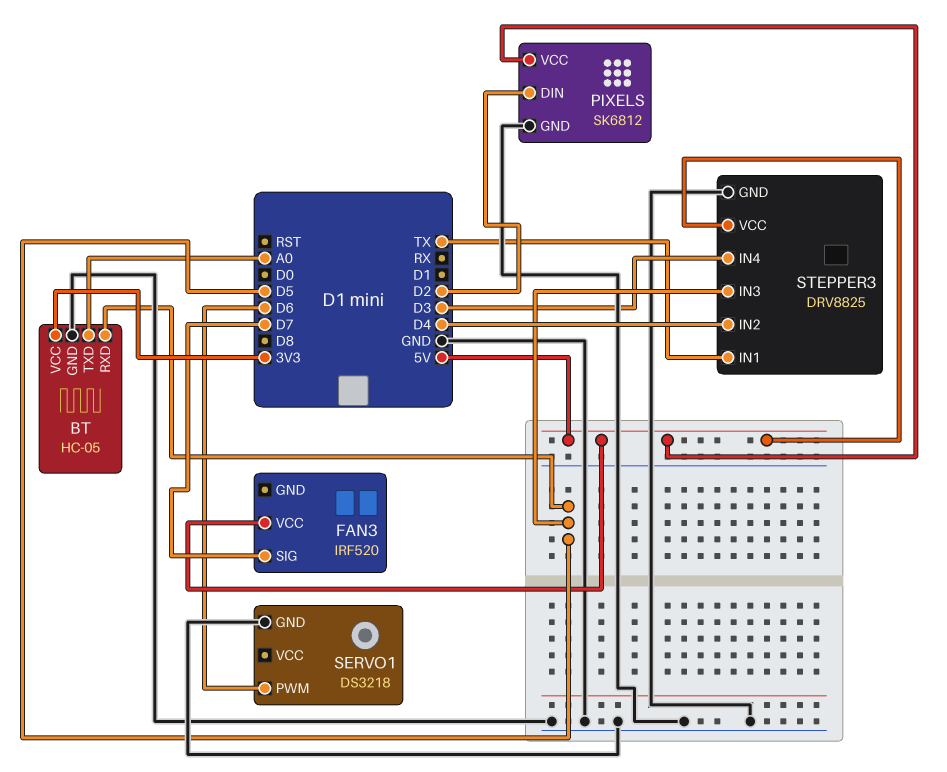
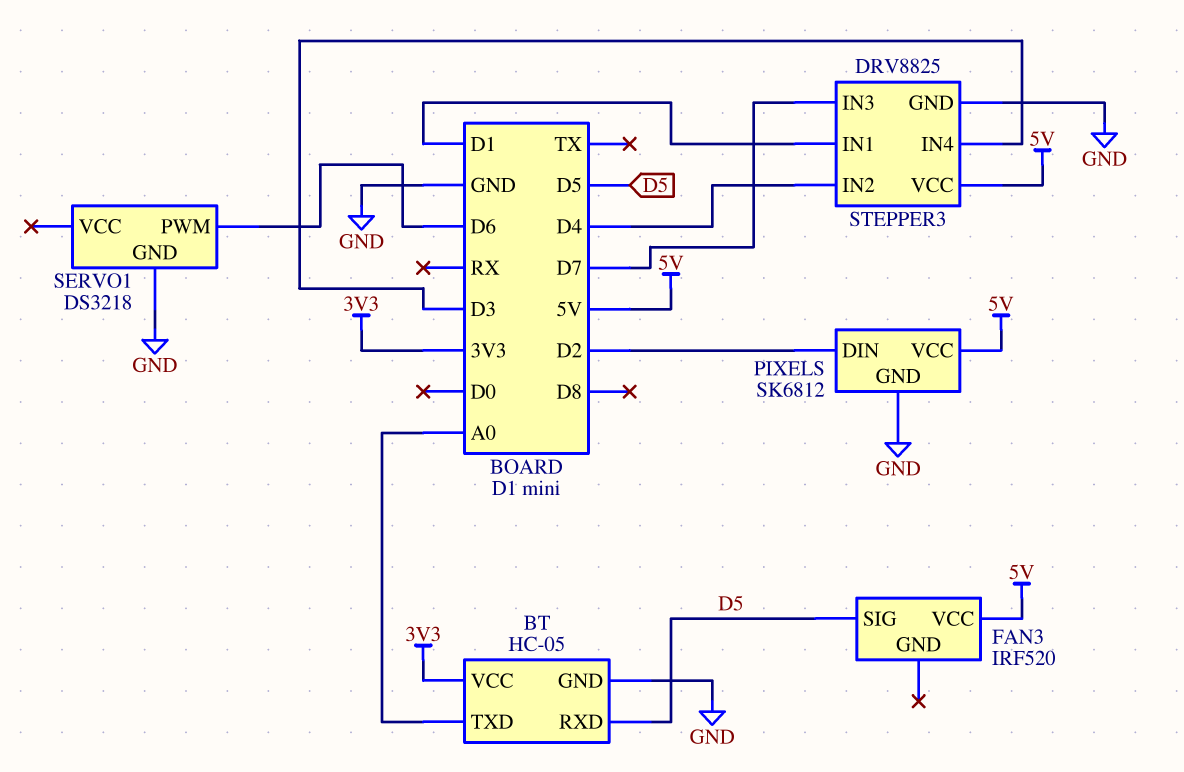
FAN3 pin SIG: D7 -> D5
STEPPER3 pin IN1: TX -> D1
STEPPER3 pin IN3: D5 -> D7

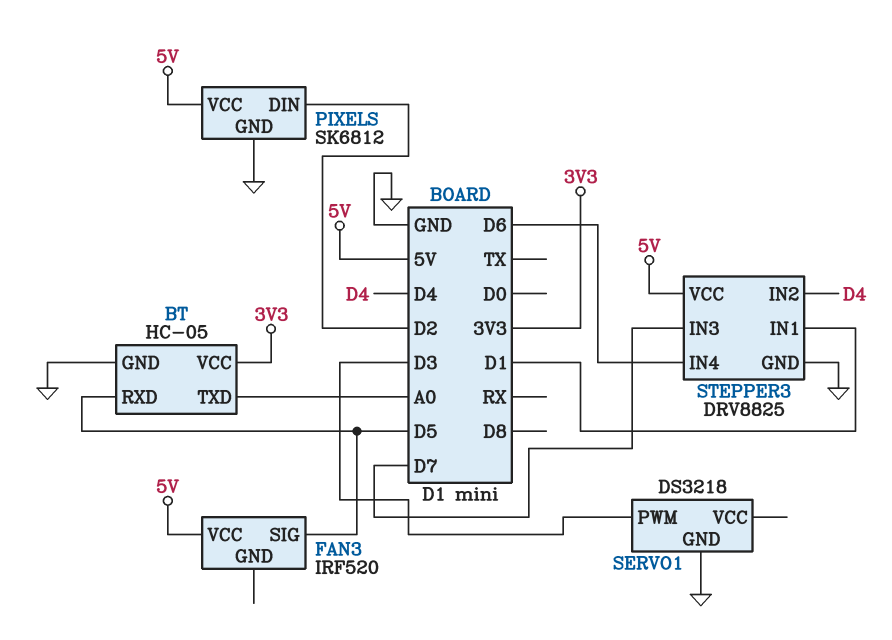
SERVO1 pin PWM: D6 -> D3
STEPPER3 pin IN4: D3 -> D6

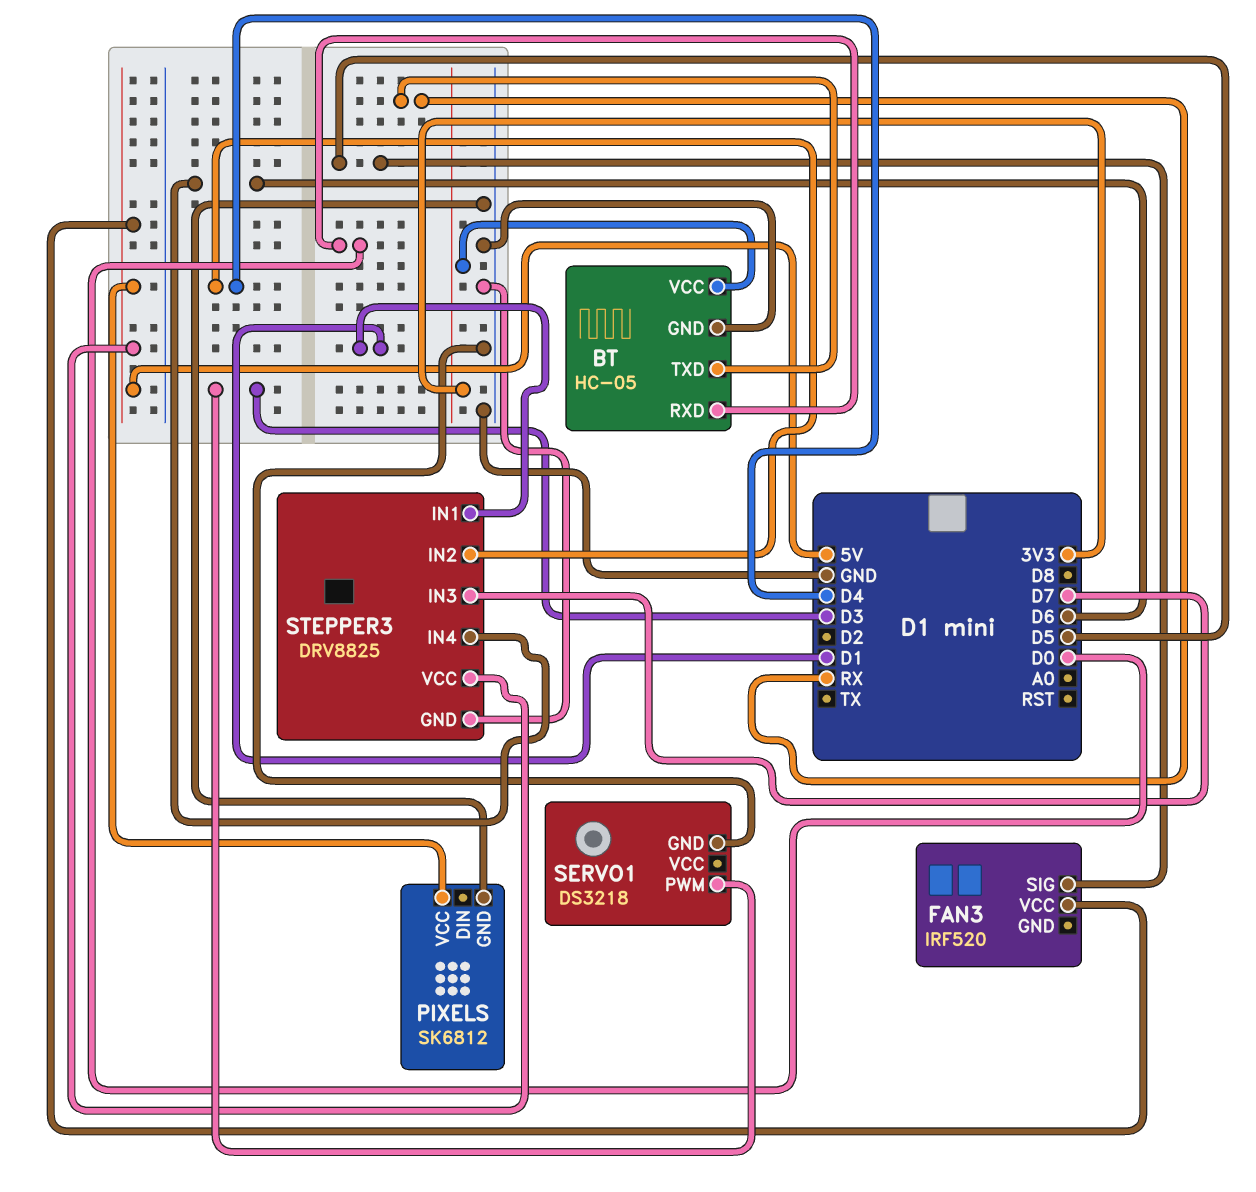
BT pin RXD: D5 -> D0
BT pin TXD: A0 -> RX
PIXELS pin DIN: D2 -> none

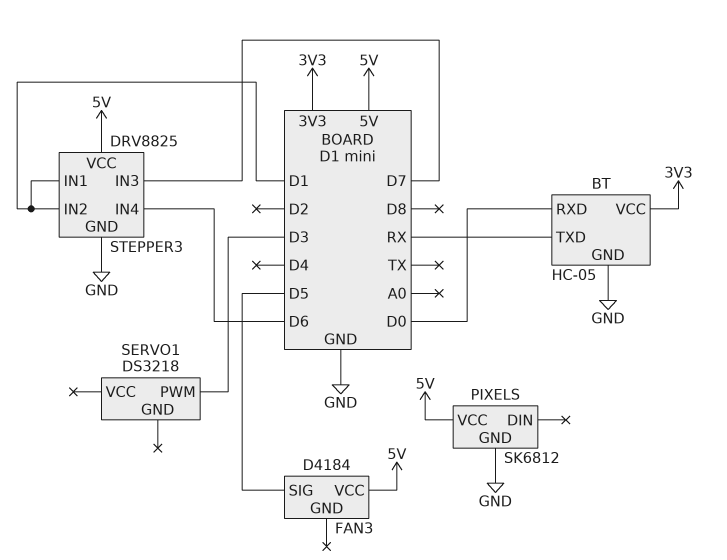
FAN3: IRF520 -> D4184
SERVO1 pin GND: GND -> none
STEPPER3 pin IN2: D4 -> D1

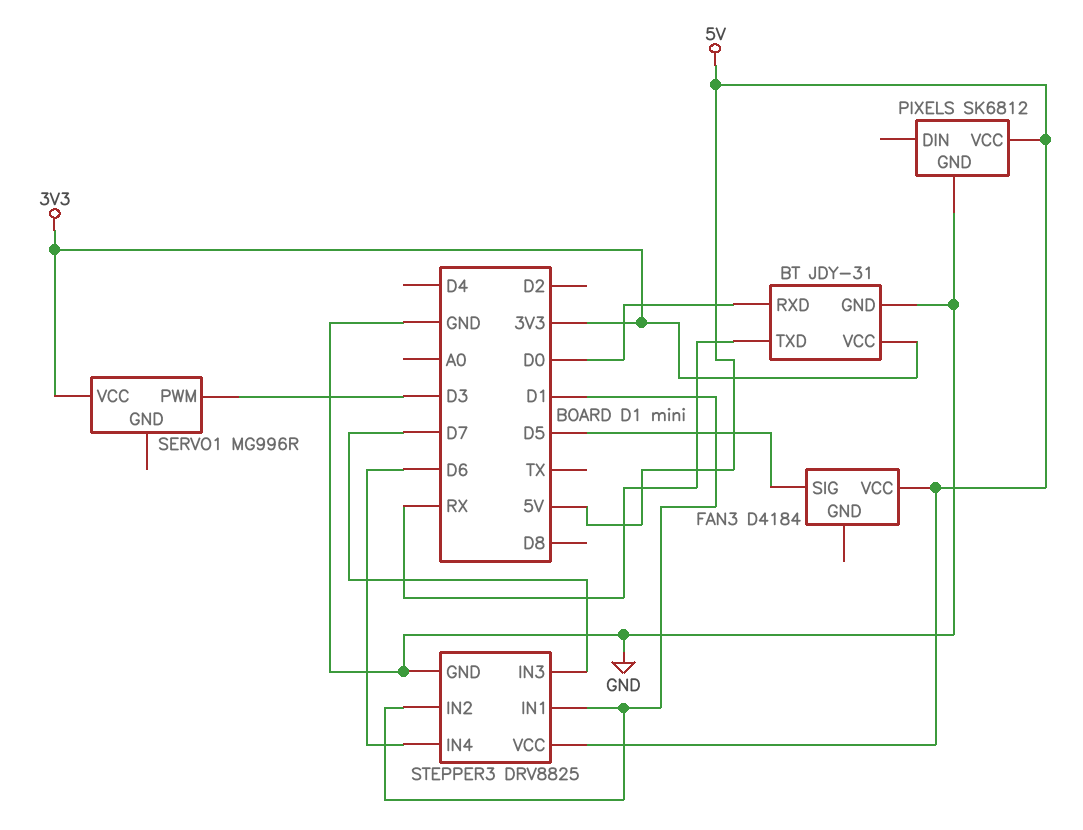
BT: HC-05 -> JDY-31
SERVO1: DS3218 -> MG996R
SERVO1 pin VCC: none -> 3V3

